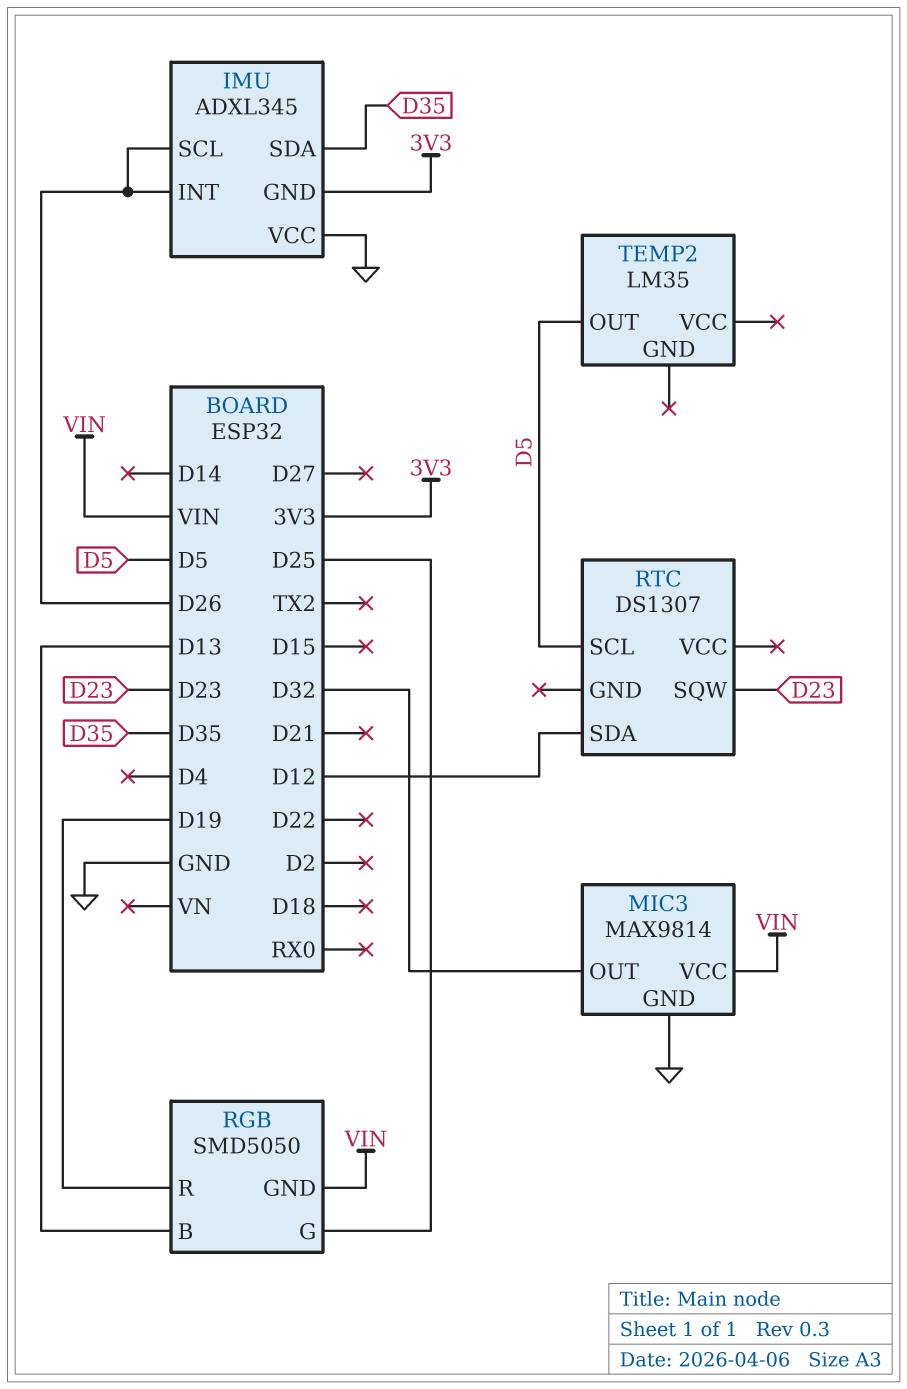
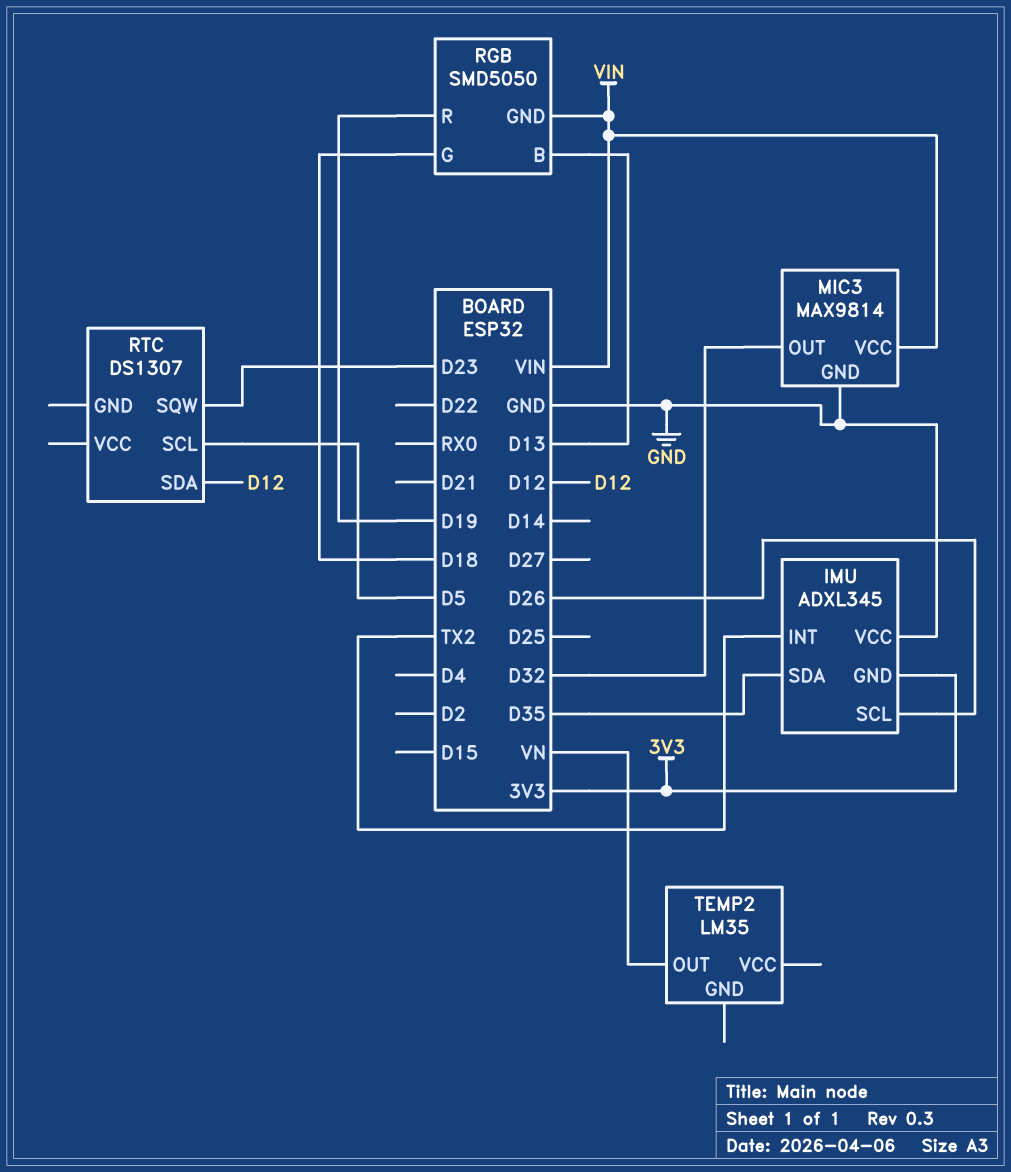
IMU pin INT: D26 -> TX2
RGB pin G: D25 -> D18
TEMP2 pin OUT: D5 -> VN

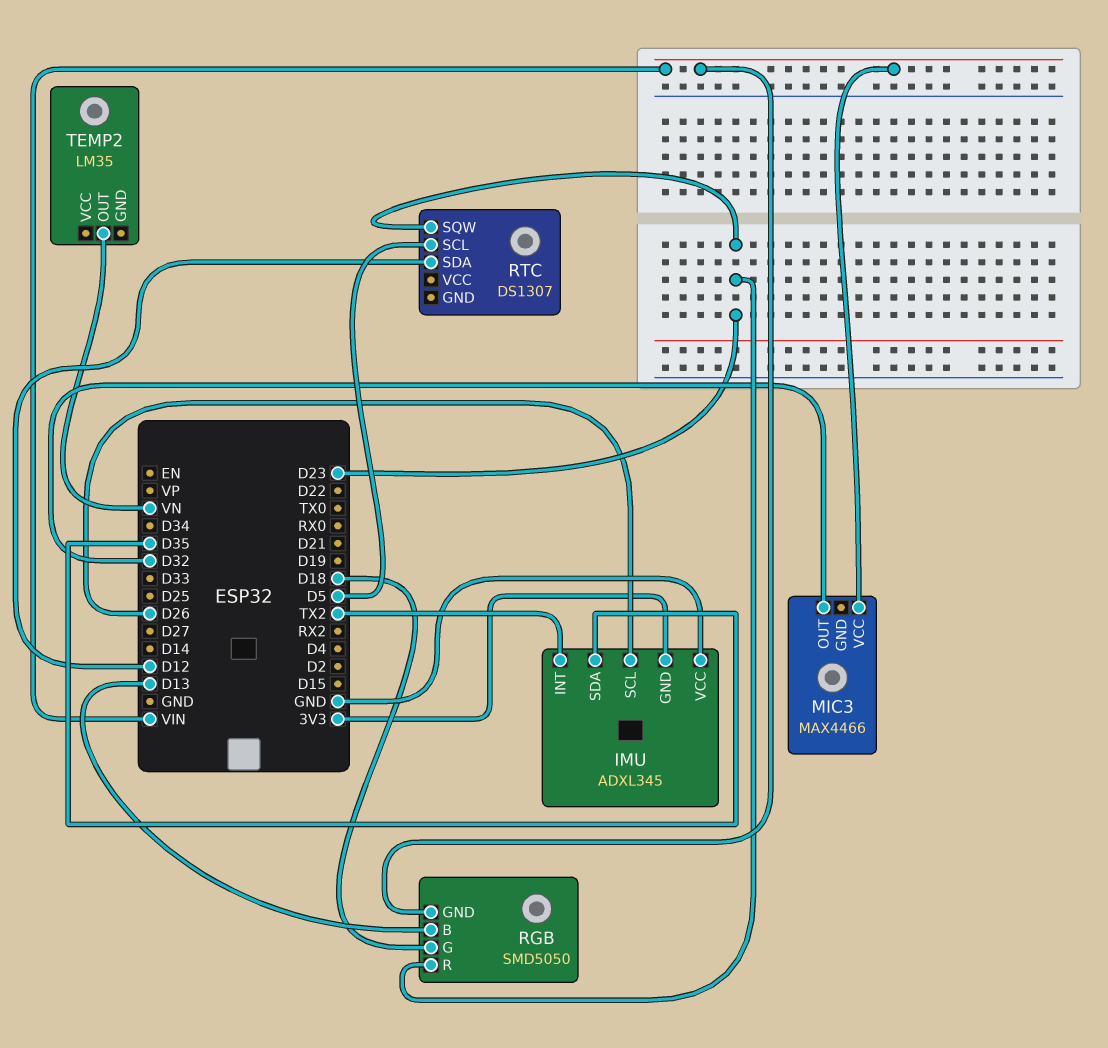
MIC3: MAX9814 -> MAX4466
MIC3 pin GND: GND -> none
RGB pin R: D19 -> D23

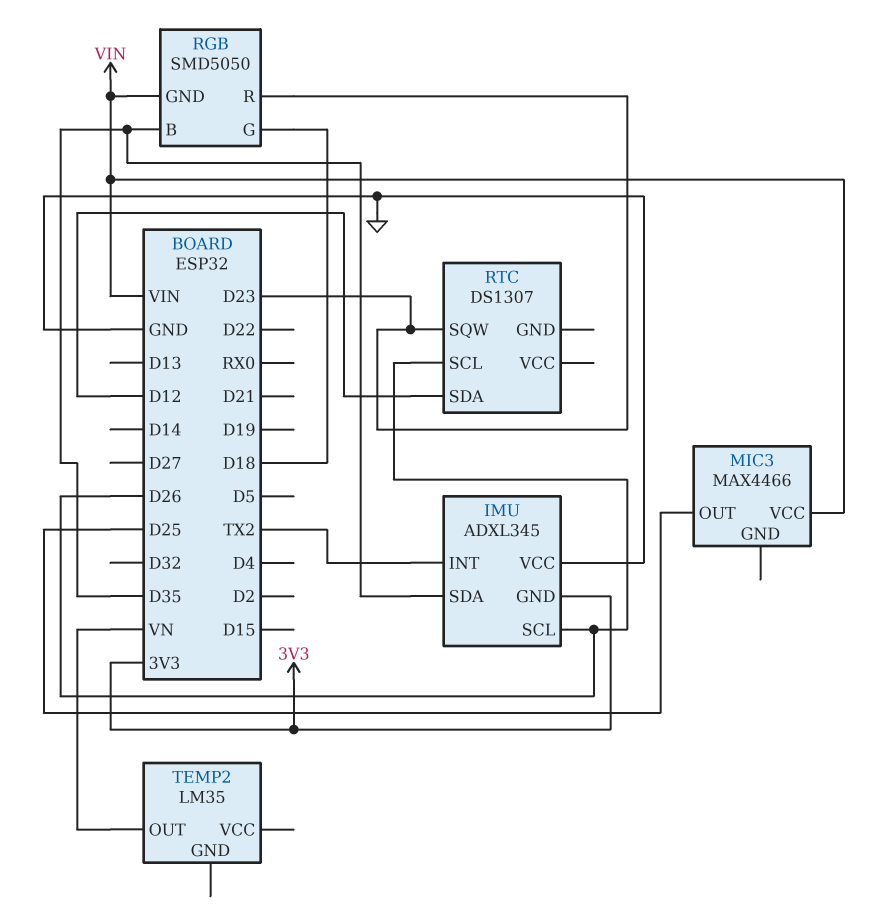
MIC3 pin OUT: D32 -> D25
RGB pin B: D13 -> D35
RTC pin SCL: D5 -> D26

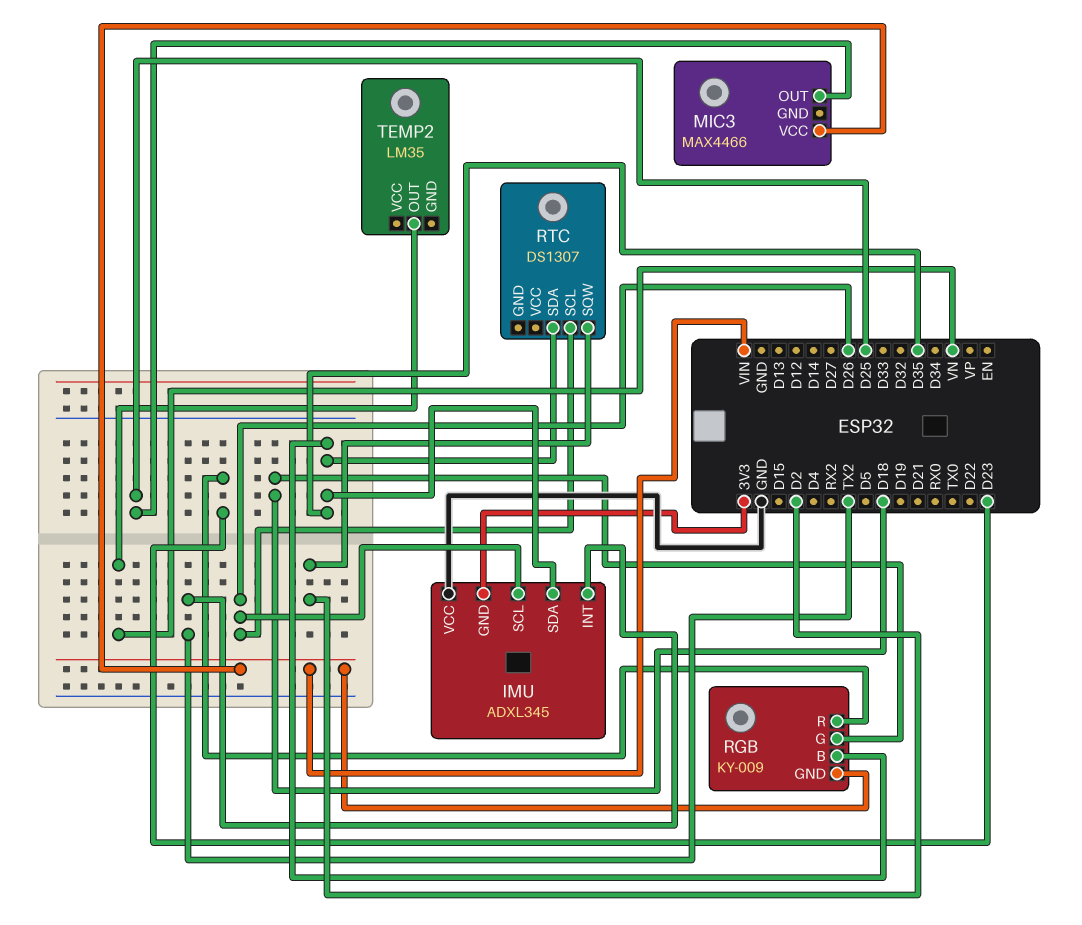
RGB: SMD5050 -> KY-009
RTC pin SDA: D12 -> D35
RTC pin SQW: D23 -> D2

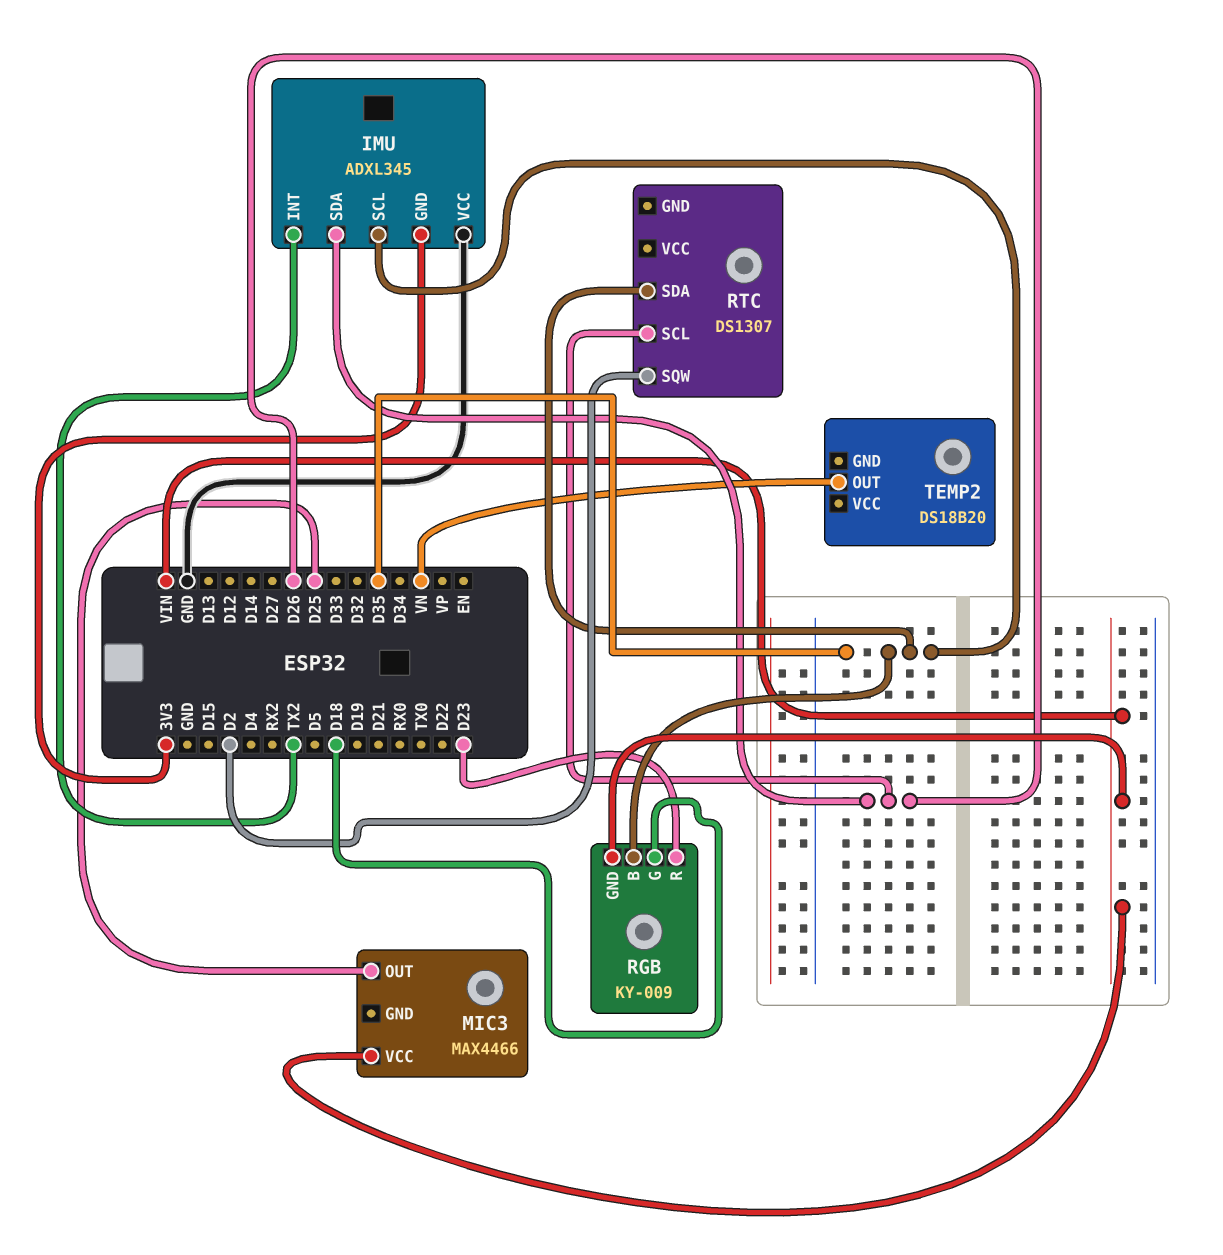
IMU pin SCL: D26 -> D35
IMU pin SDA: D35 -> D26
TEMP2: LM35 -> DS18B20

